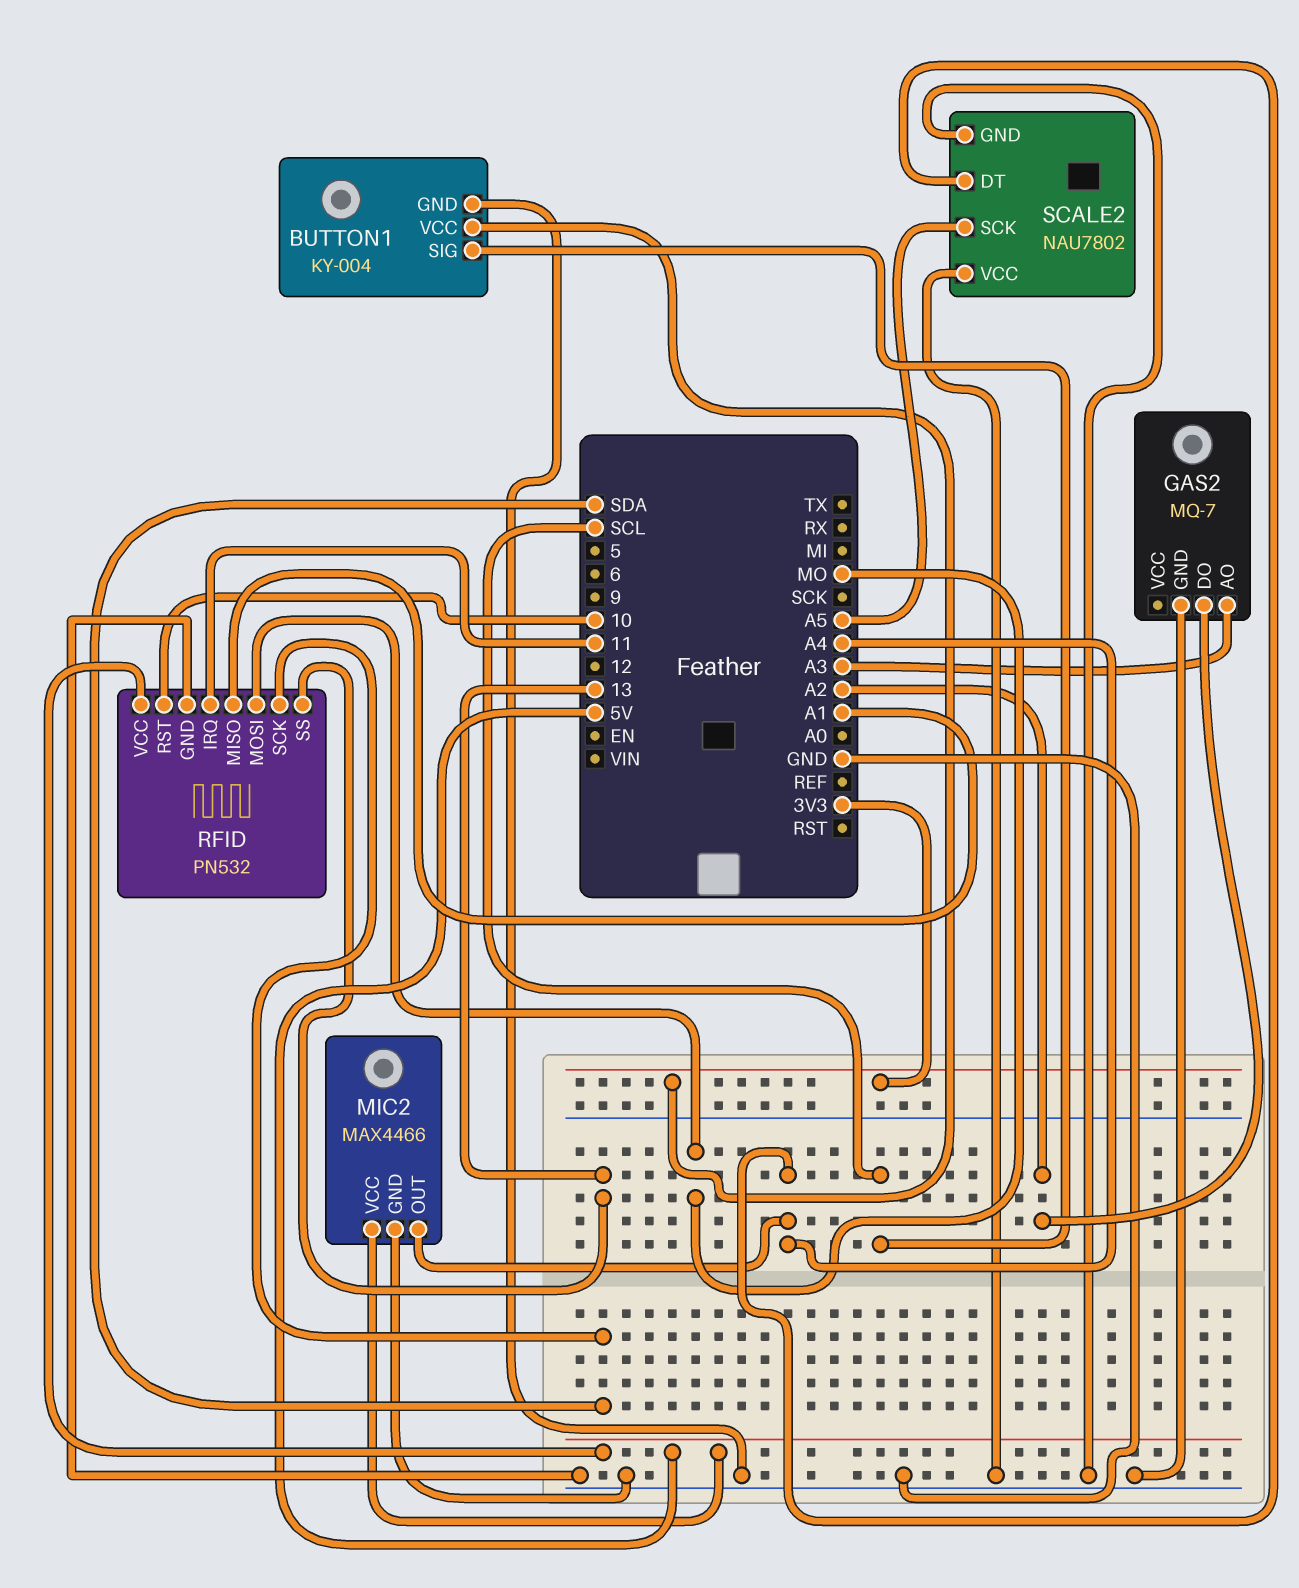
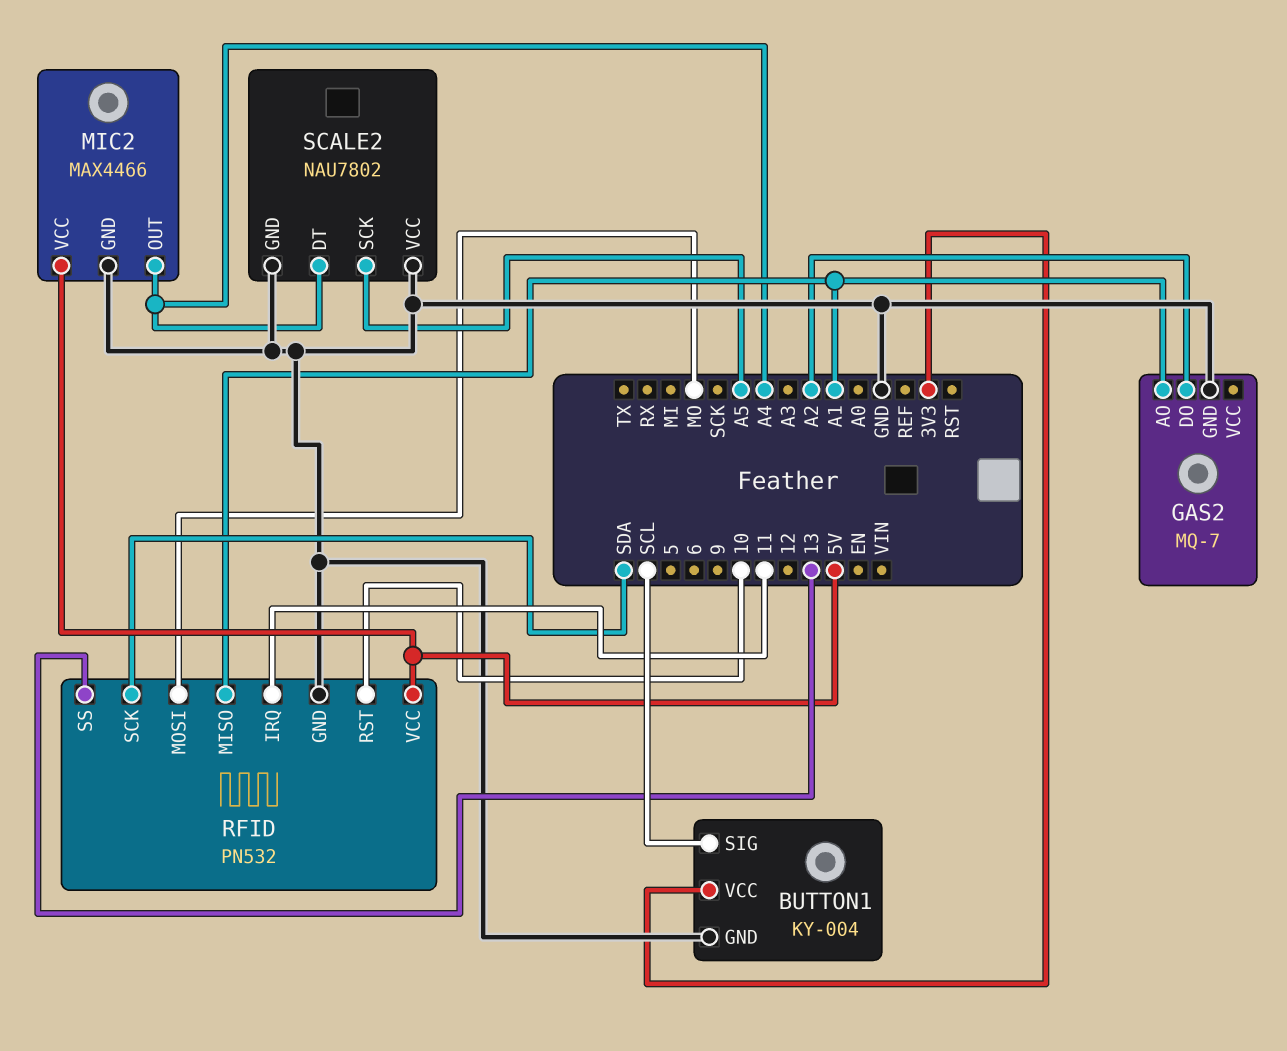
GAS2 pin AO: A3 -> A1

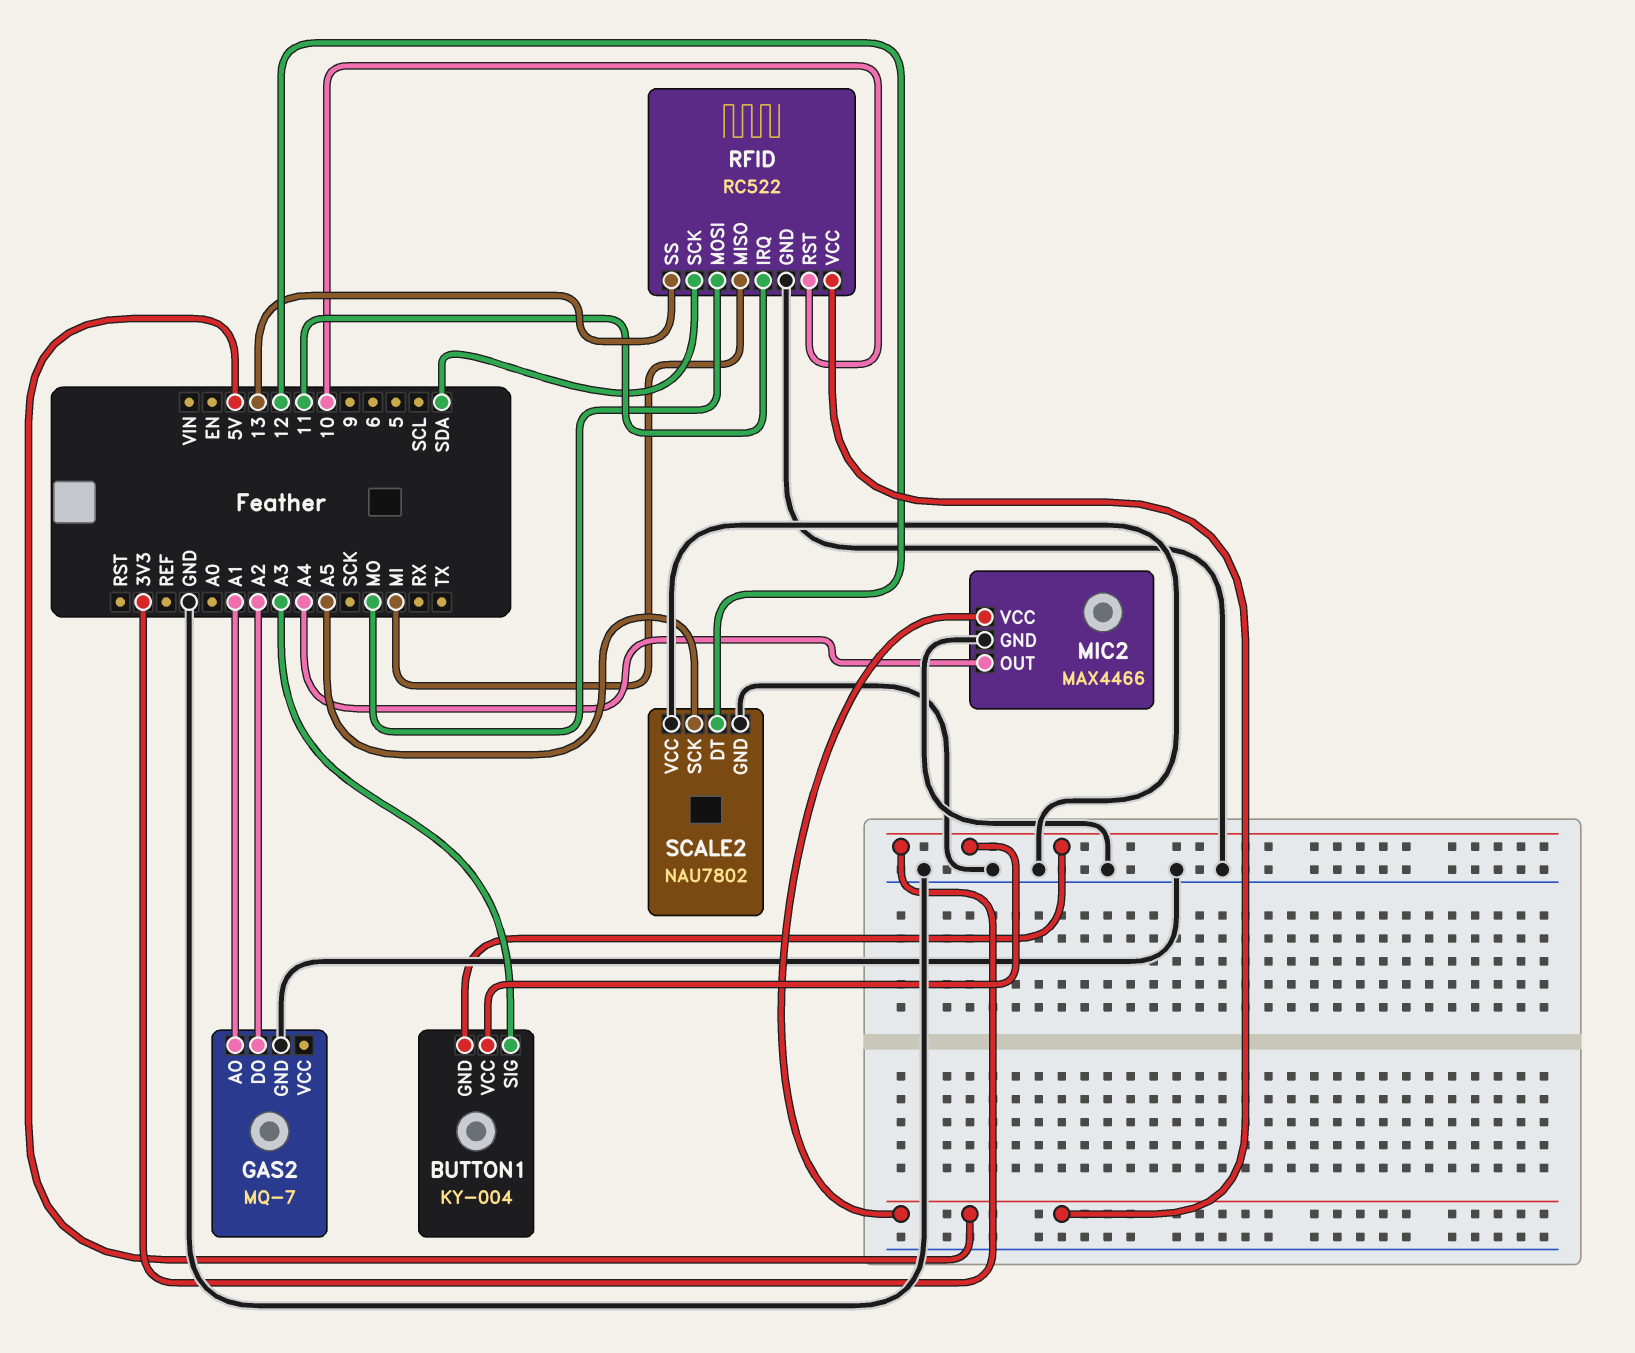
BUTTON1 pin GND: GND -> 3V3
BUTTON1 pin SIG: SCL -> A3
RFID: PN532 -> RC522
RFID pin MISO: A1 -> MI
SCALE2 pin DT: A4 -> 12

